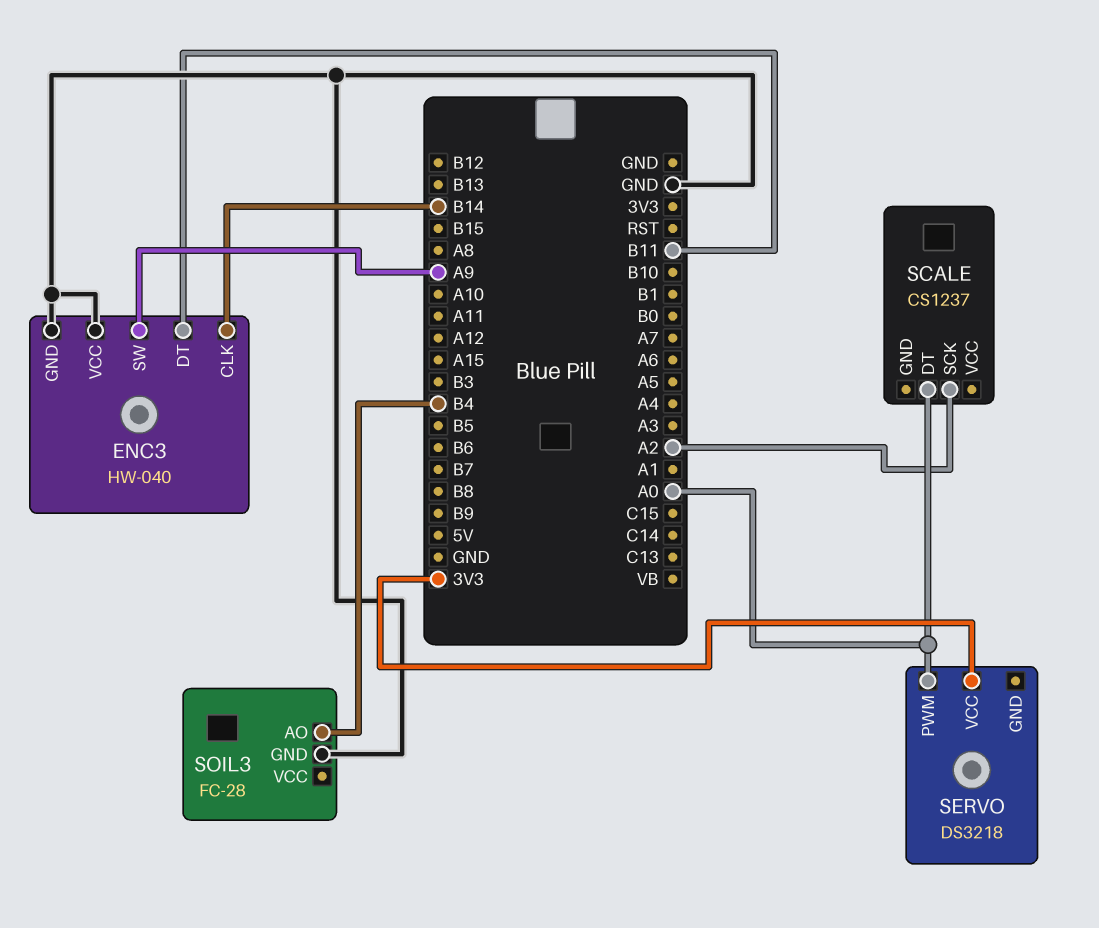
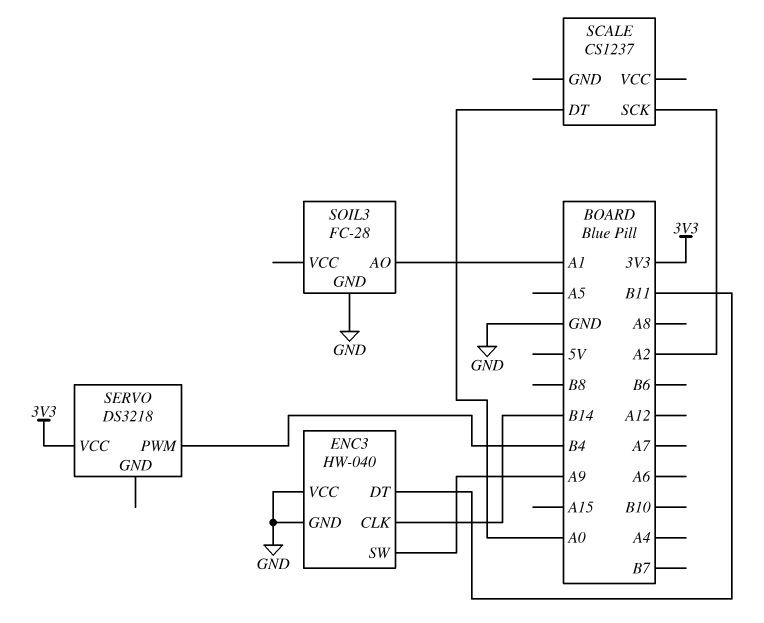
SERVO pin PWM: A0 -> B4
SOIL3 pin AO: B4 -> A1

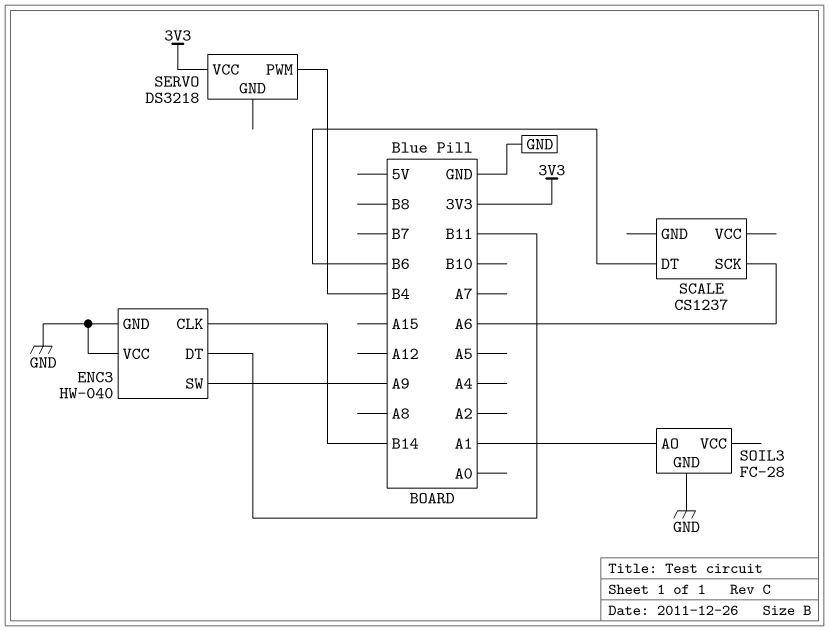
SCALE pin DT: A0 -> B6
SCALE pin SCK: A2 -> A6

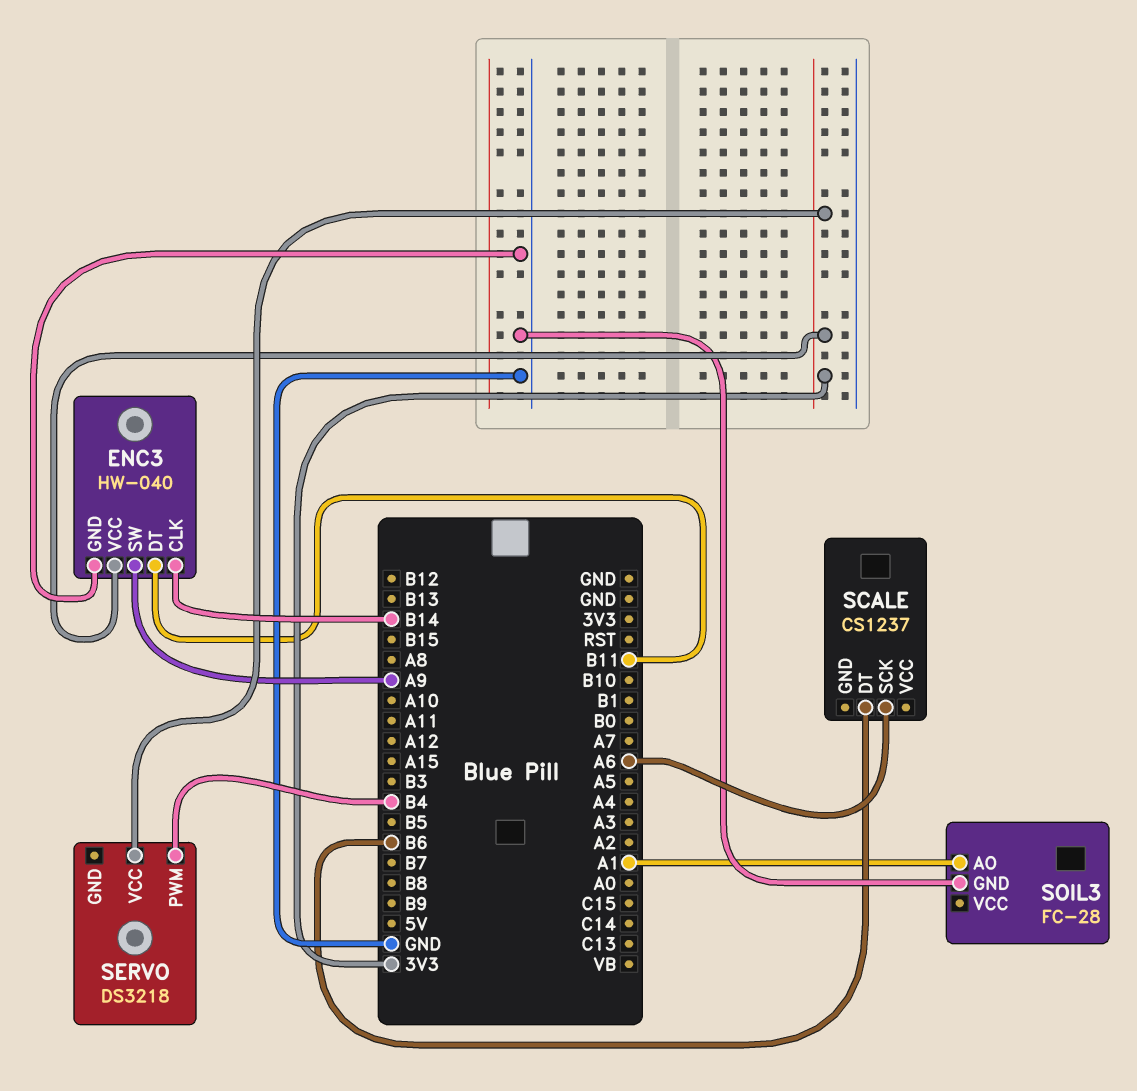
ENC3 pin VCC: GND -> 3V3

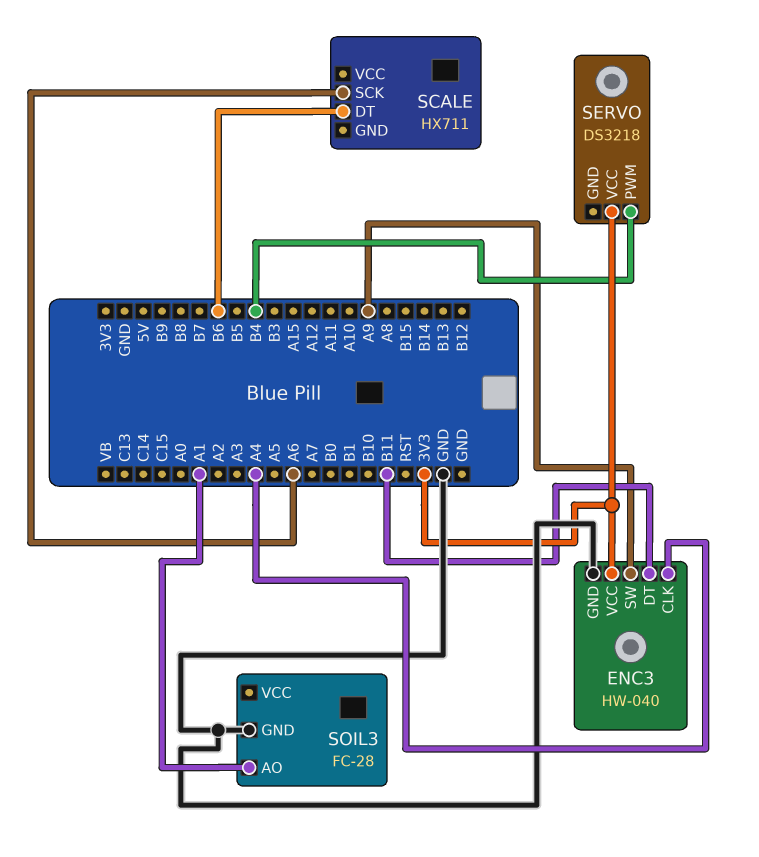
ENC3 pin CLK: B14 -> A4
SCALE: CS1237 -> HX711

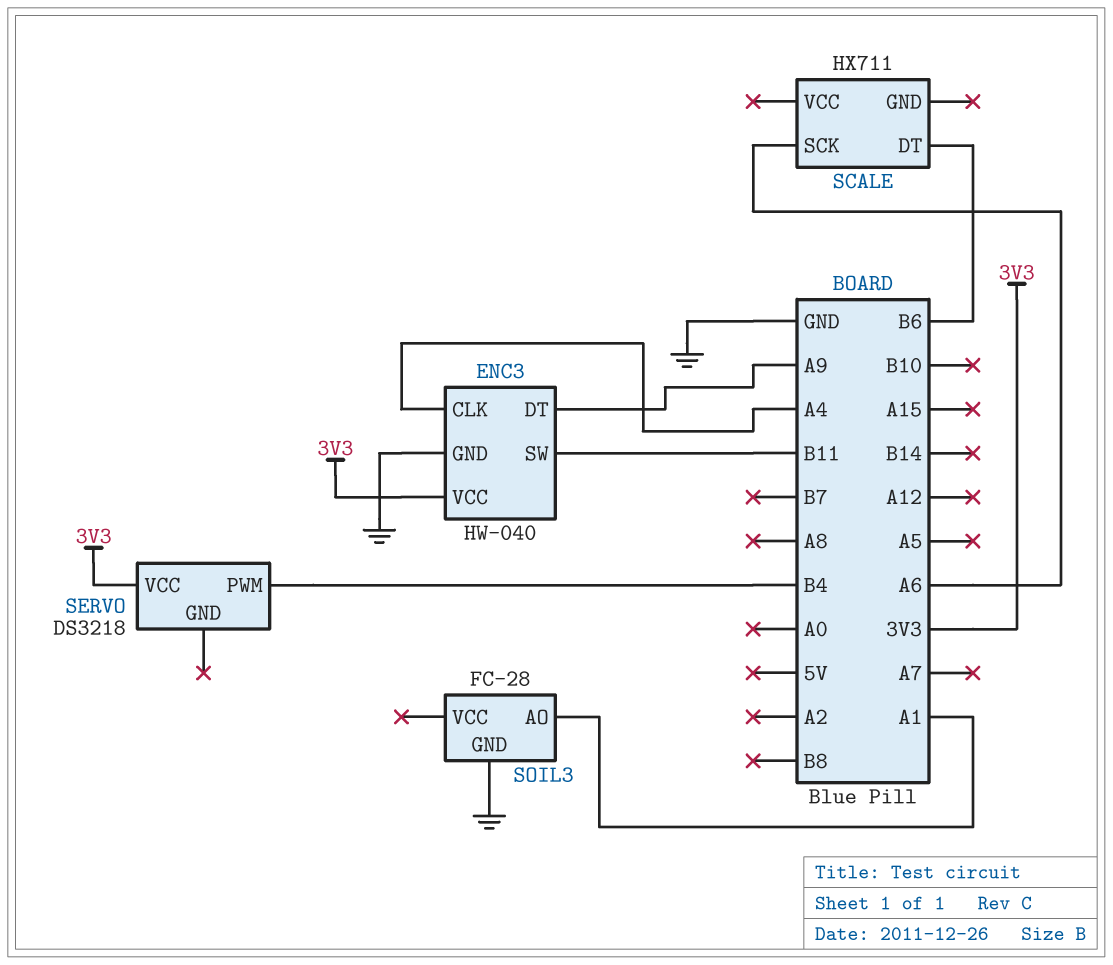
ENC3 pin DT: B11 -> A9
ENC3 pin SW: A9 -> B11

